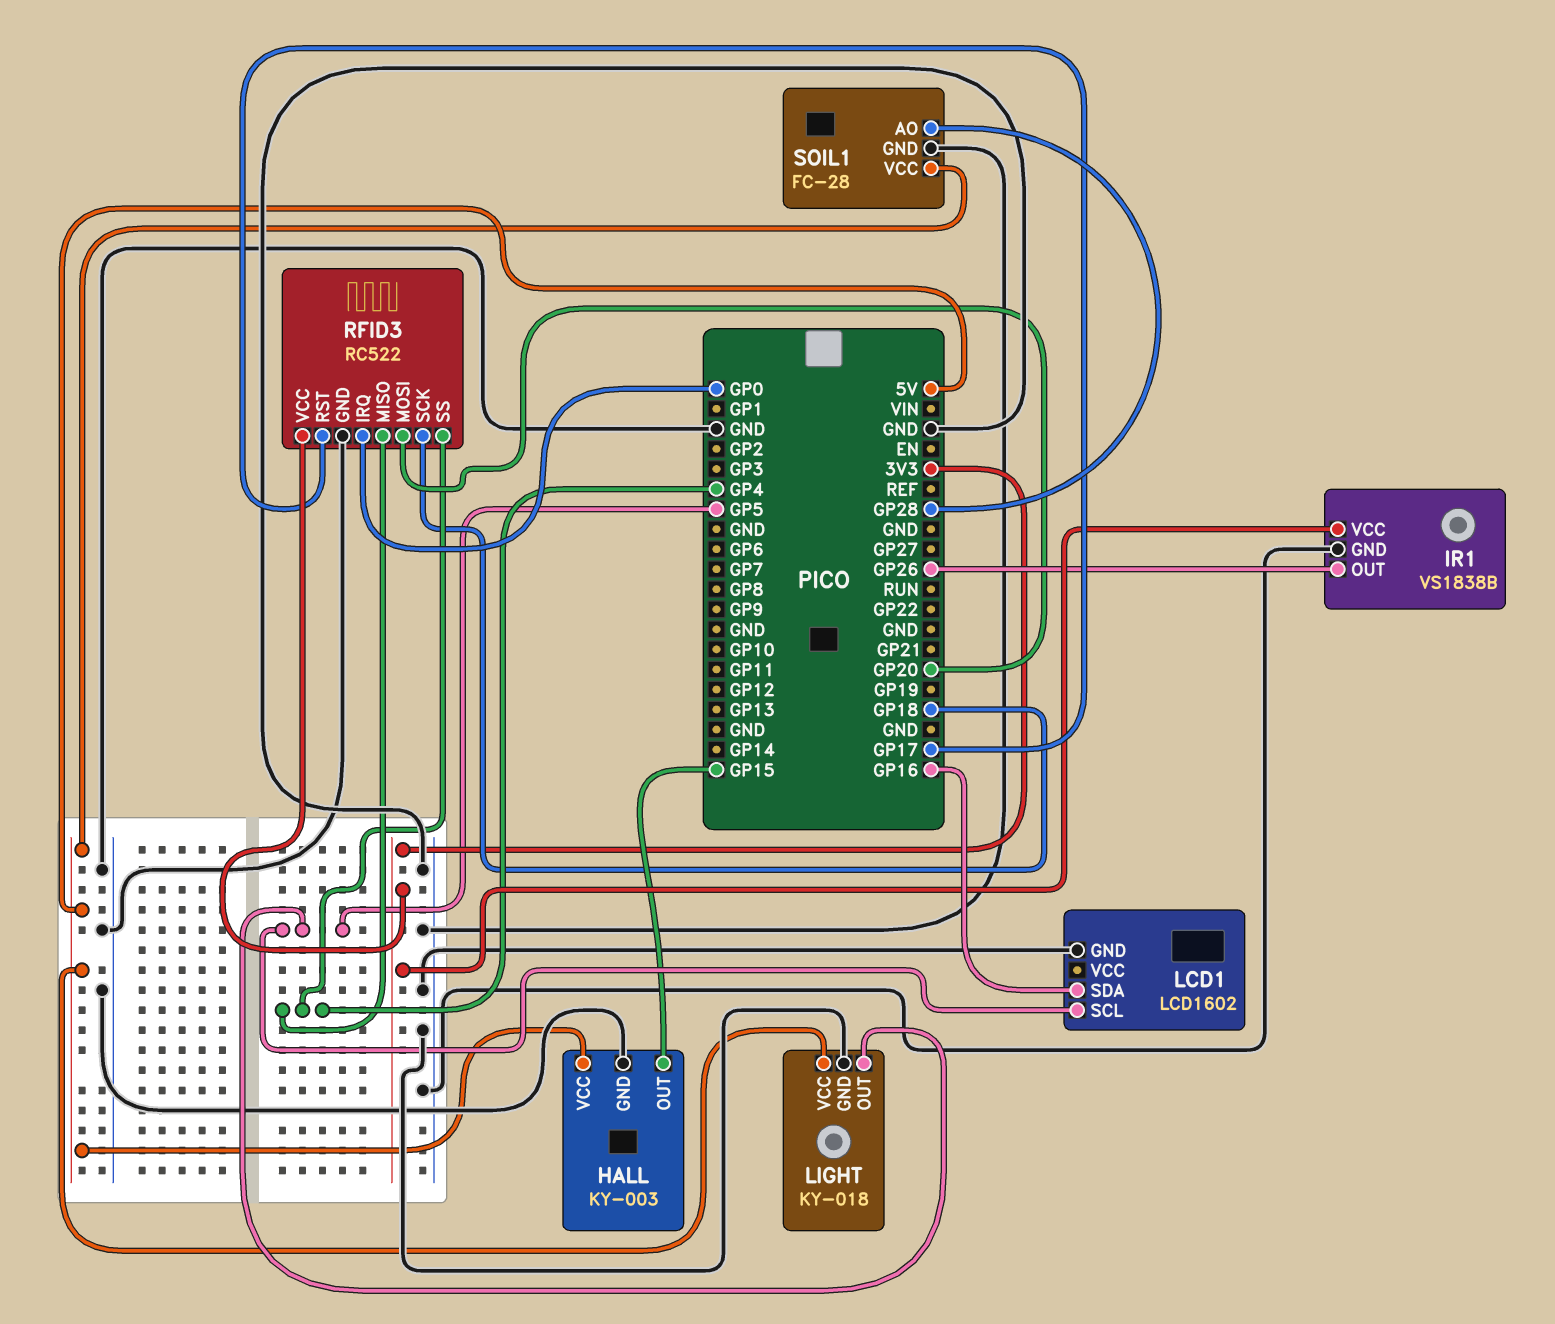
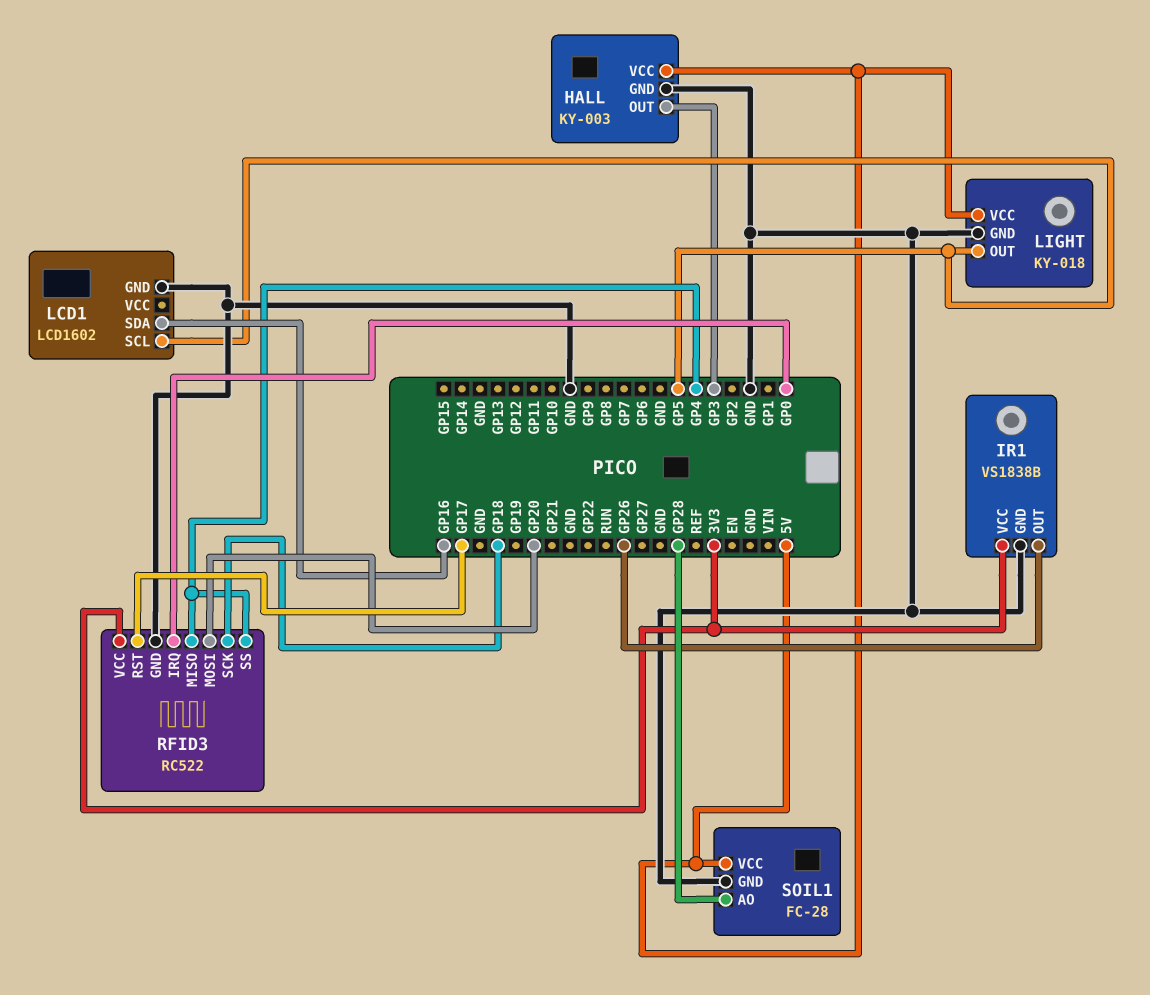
HALL pin OUT: GP15 -> GP3

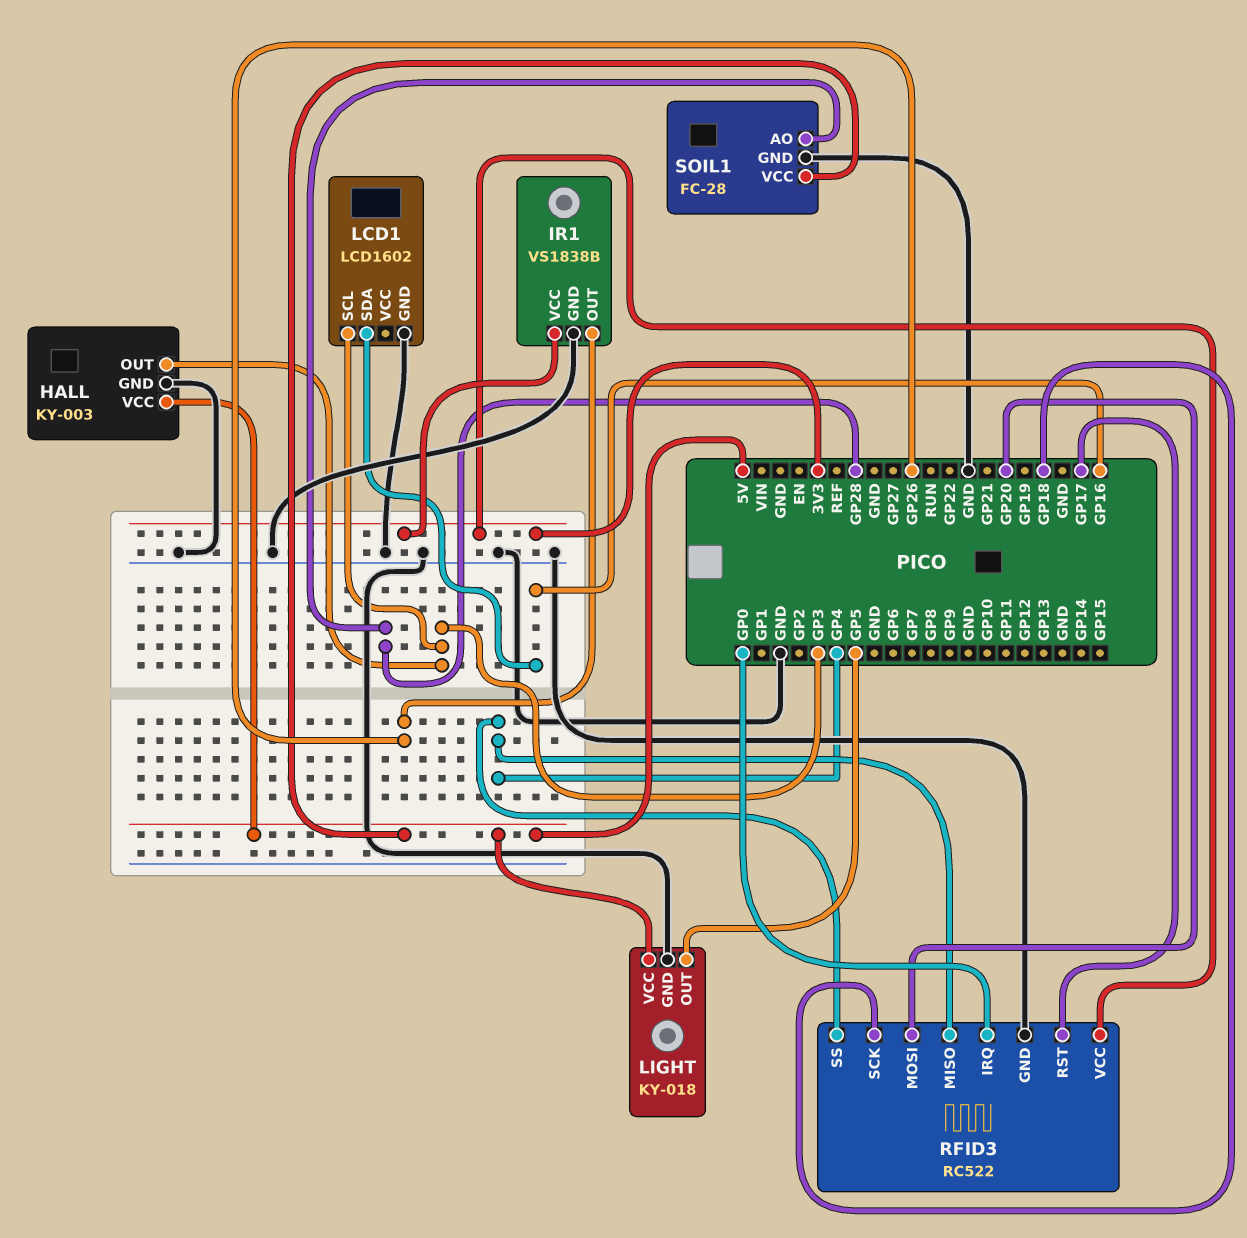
LCD1 pin SCL: GP5 -> GP3

